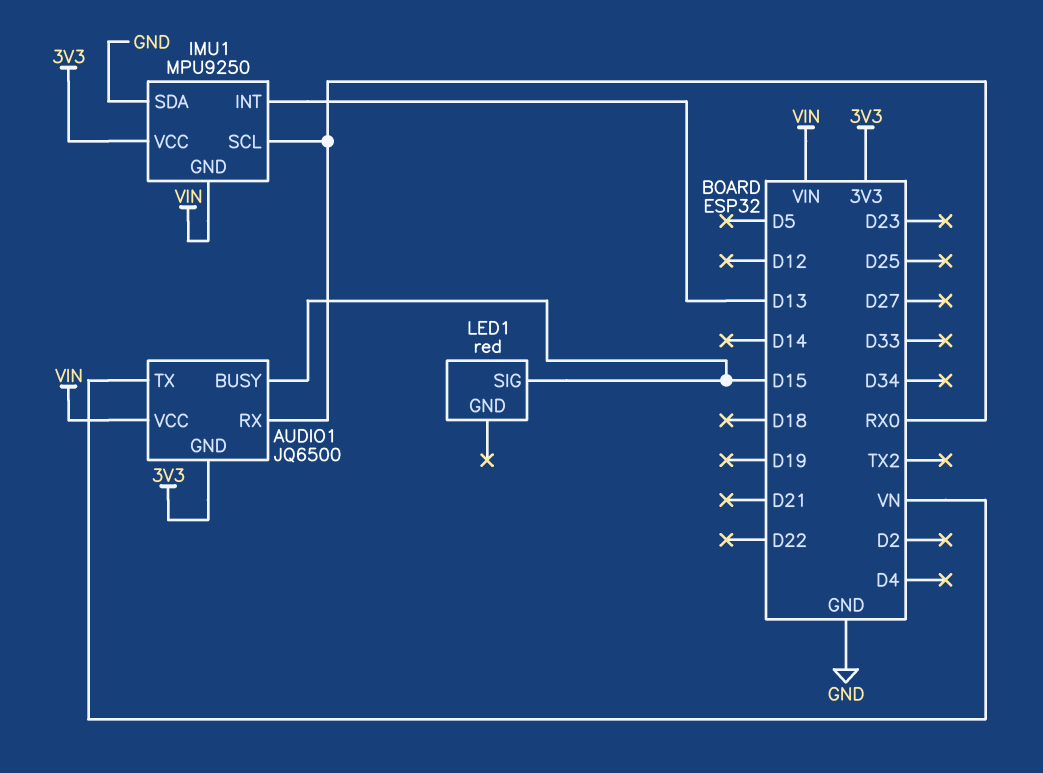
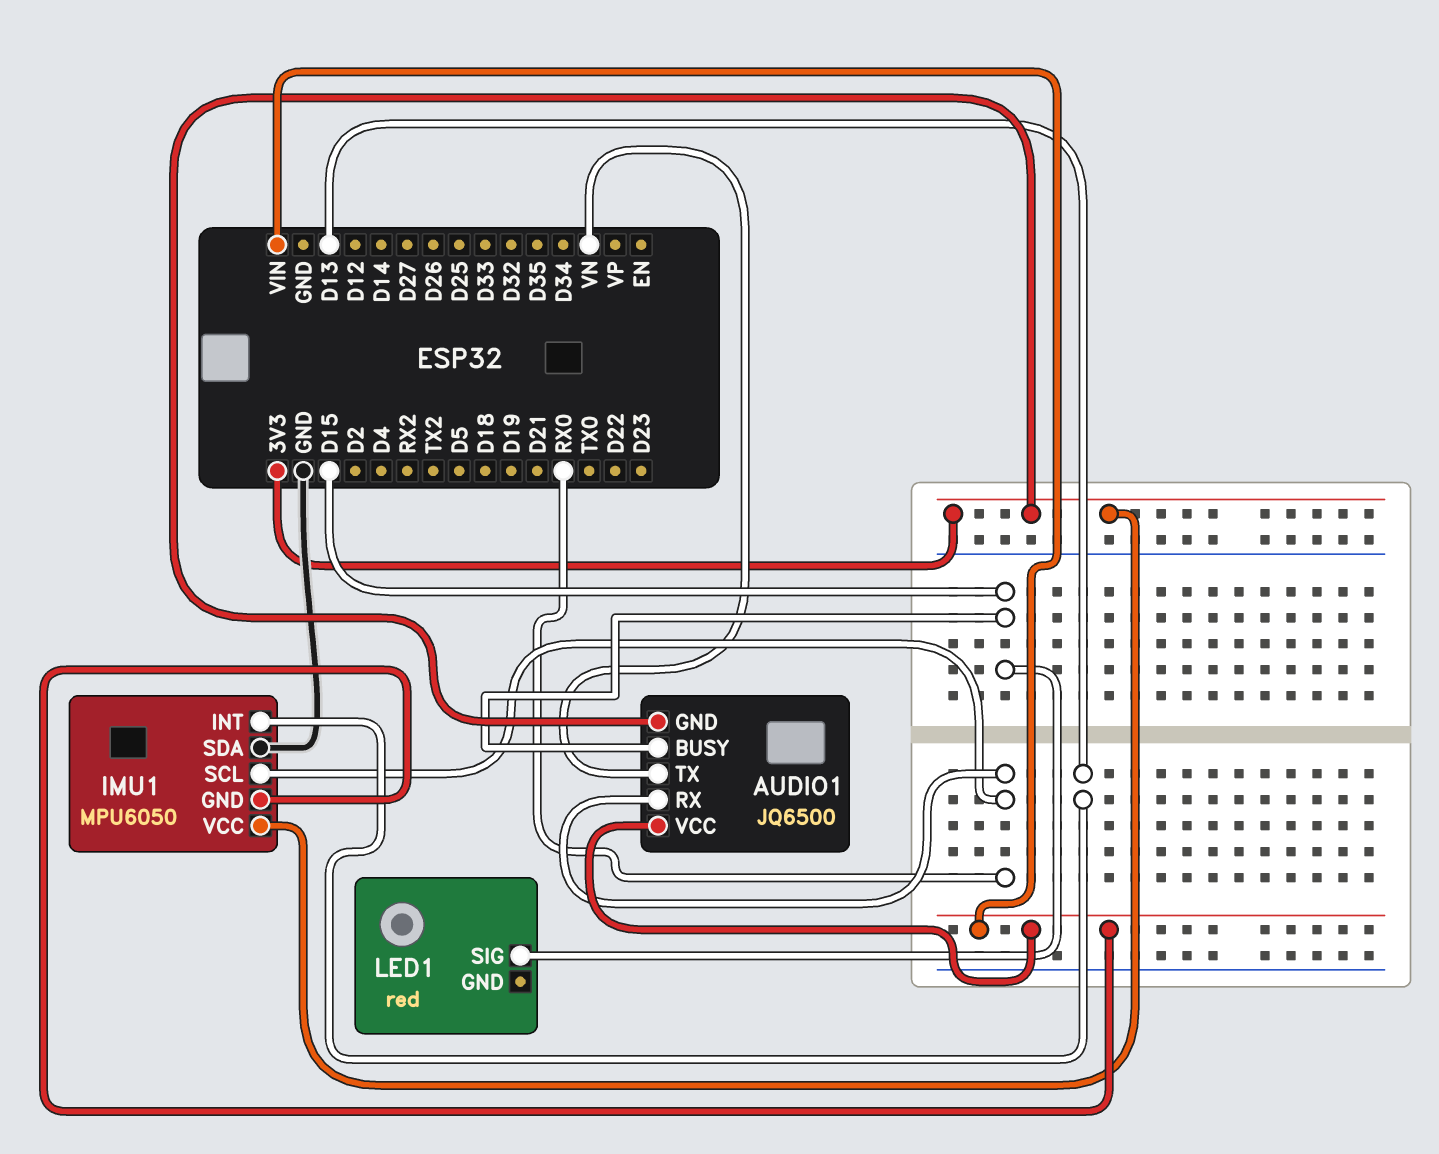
IMU1: MPU9250 -> MPU6050

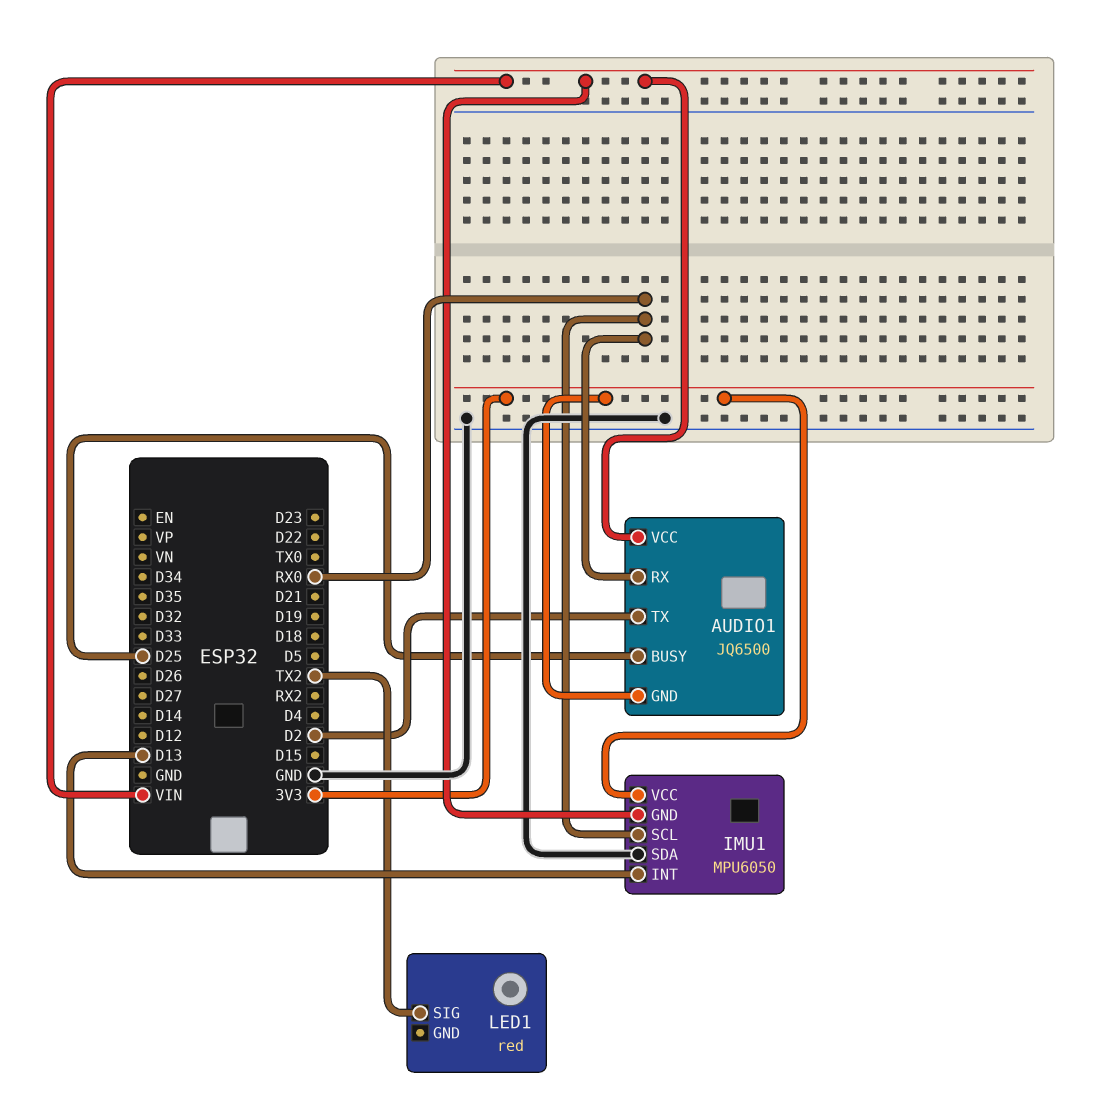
AUDIO1 pin BUSY: D15 -> D25
AUDIO1 pin TX: VN -> D2
LED1 pin SIG: D15 -> TX2

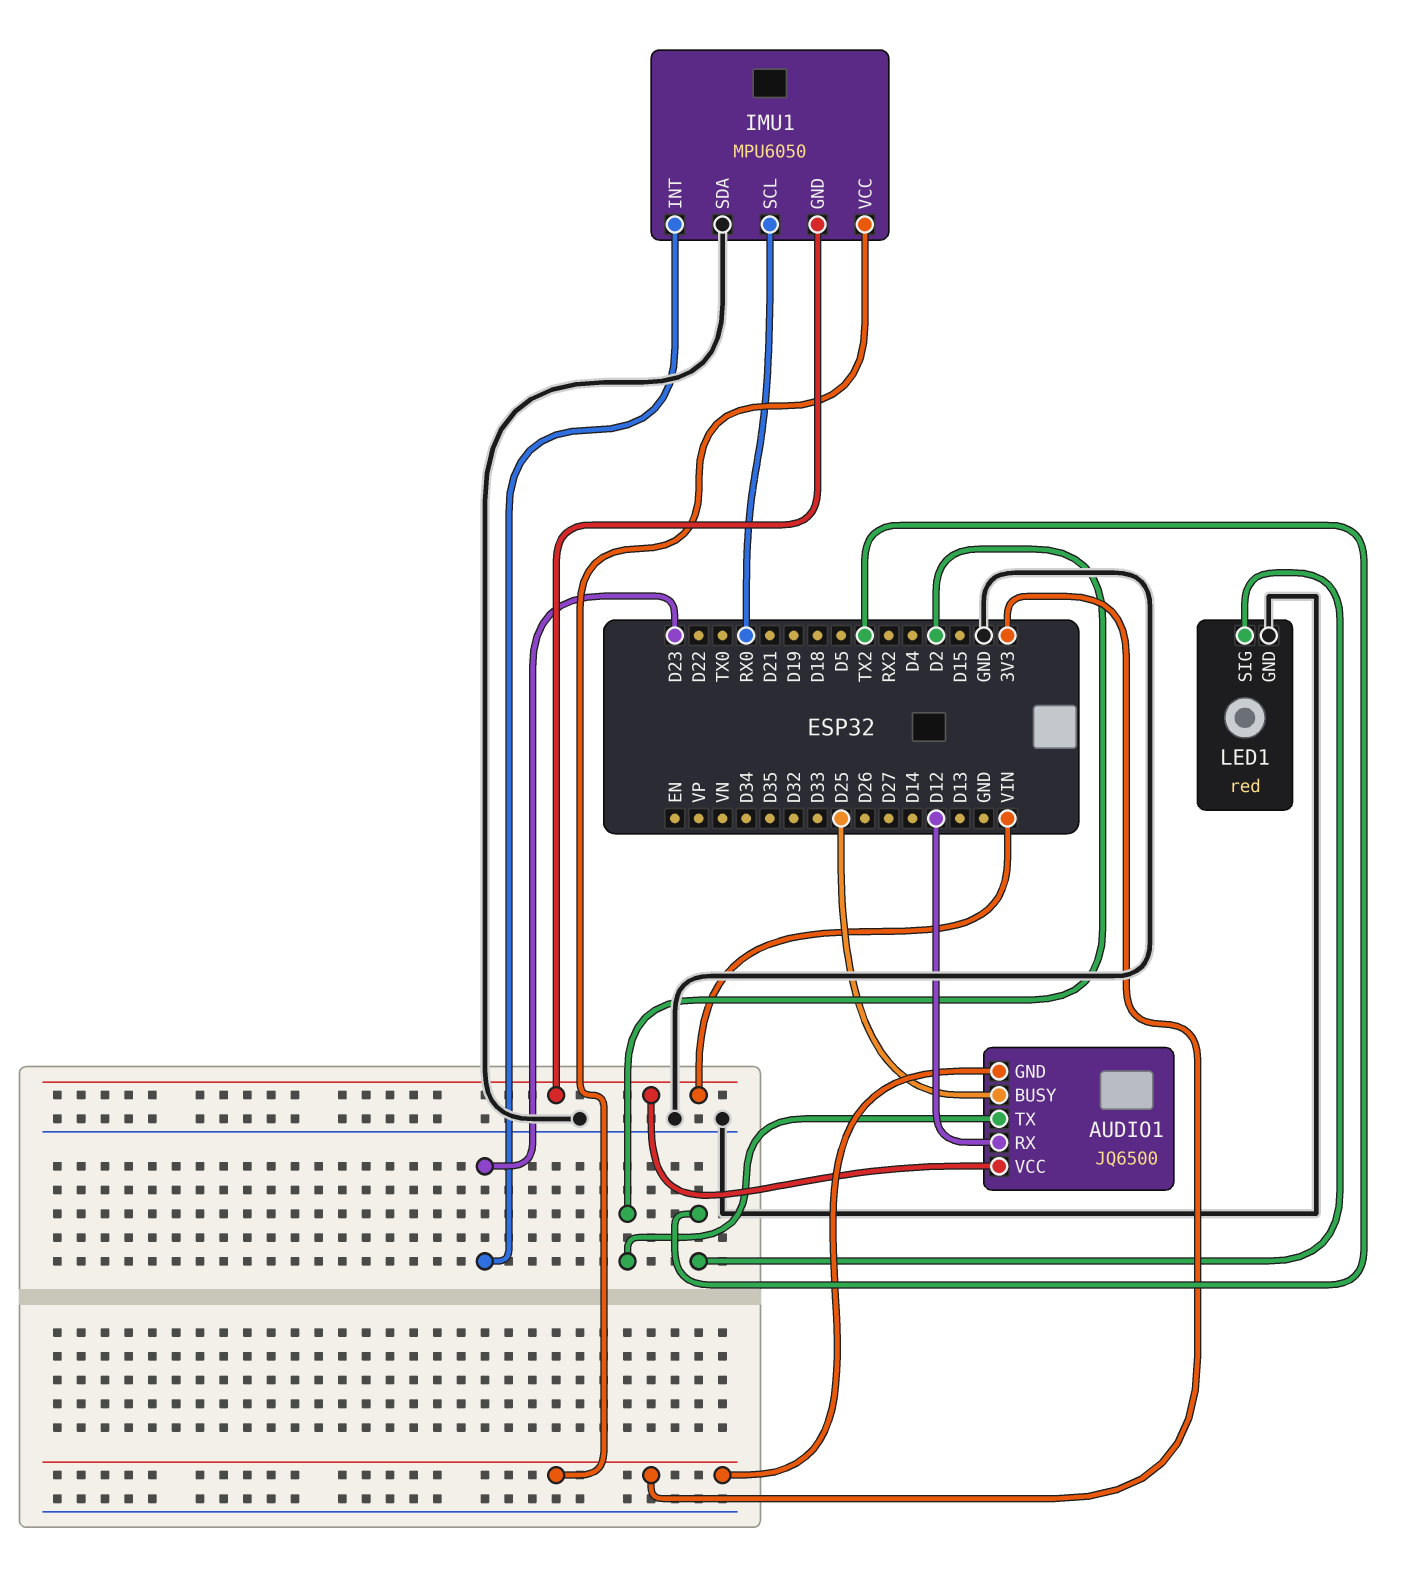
AUDIO1 pin RX: RX0 -> D12
IMU1 pin INT: D13 -> D23
LED1 pin GND: none -> GND

